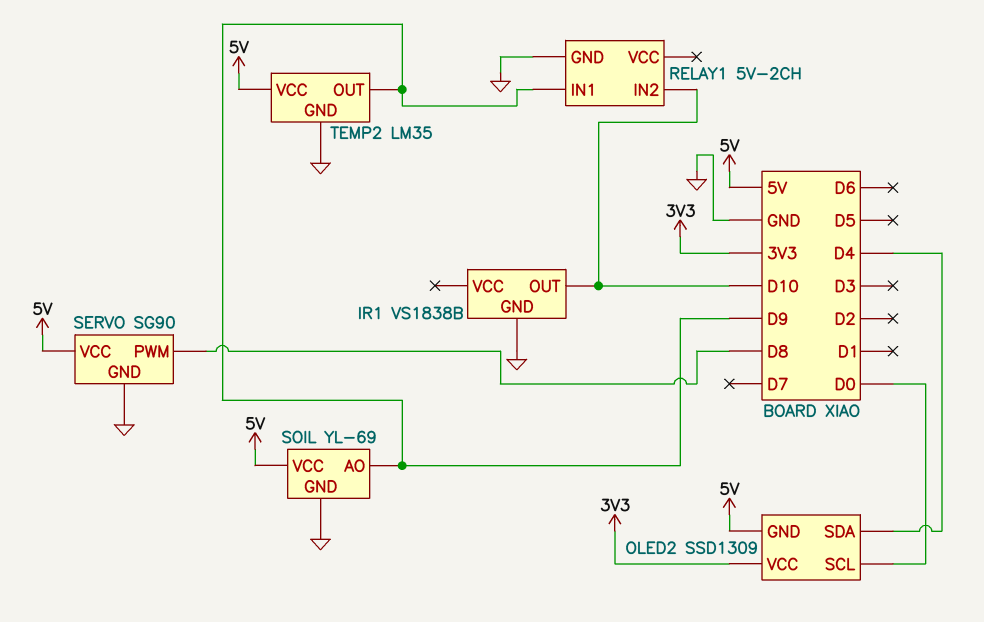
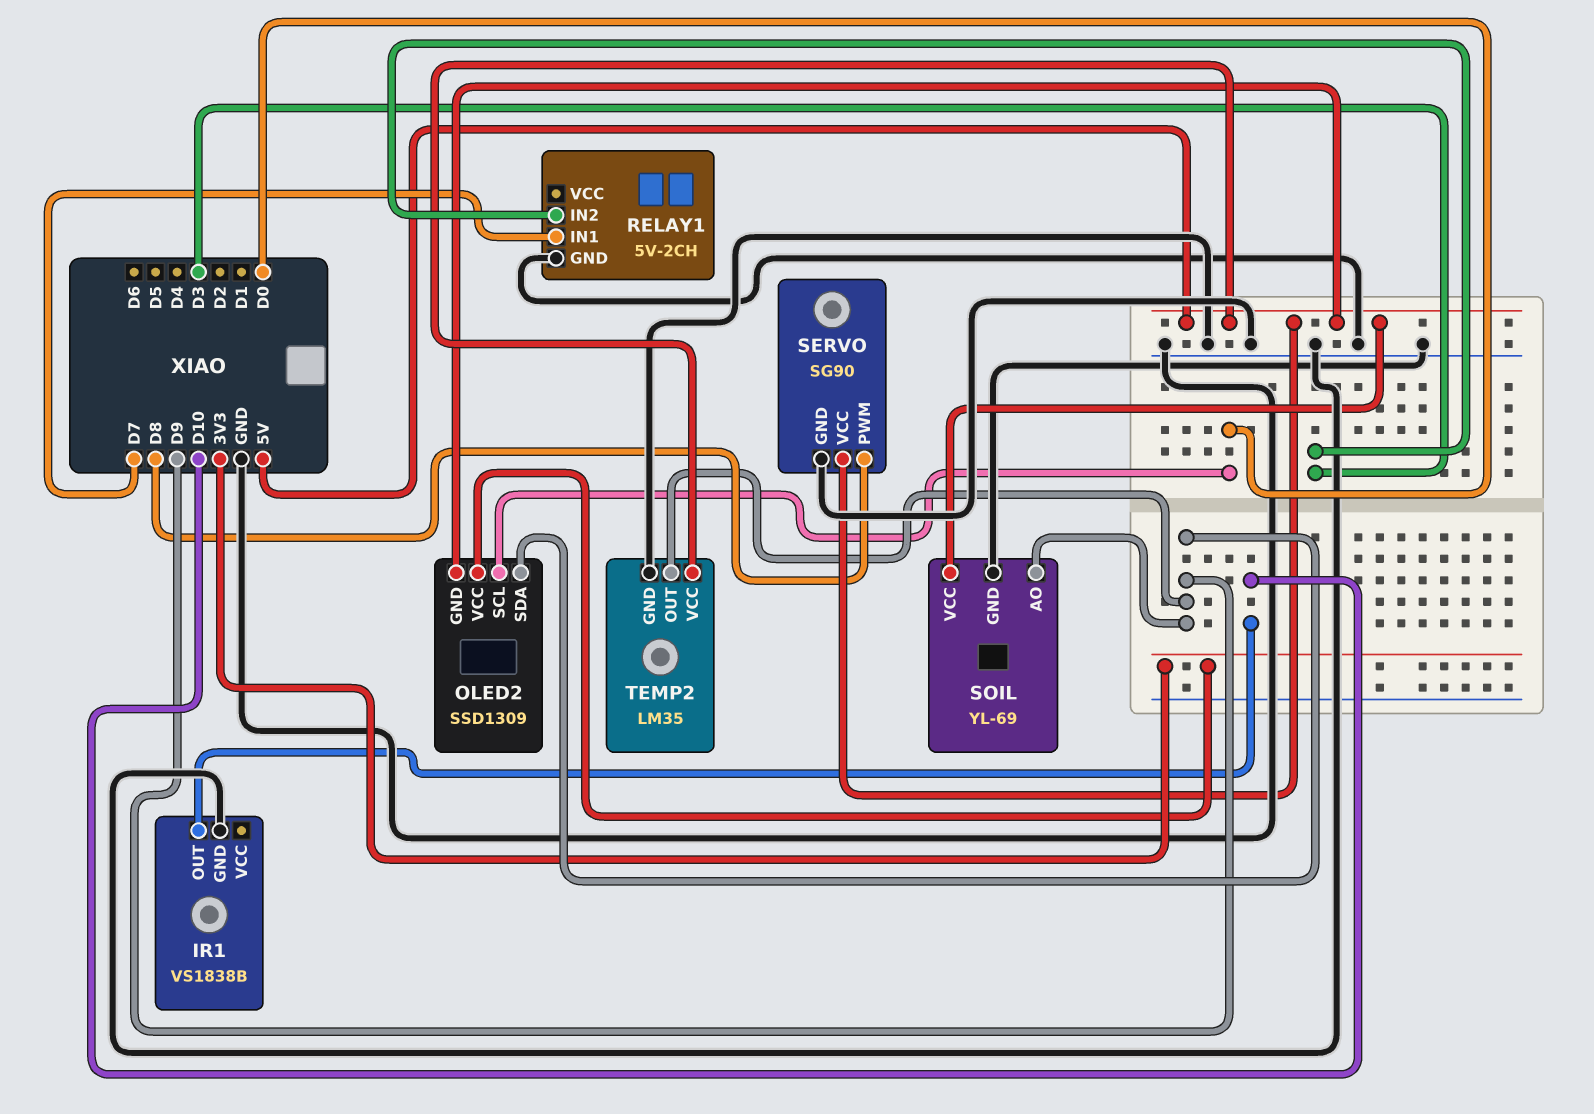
OLED2 pin SDA: D4 -> D9
RELAY1 pin IN1: D9 -> D7
RELAY1 pin IN2: D10 -> D3

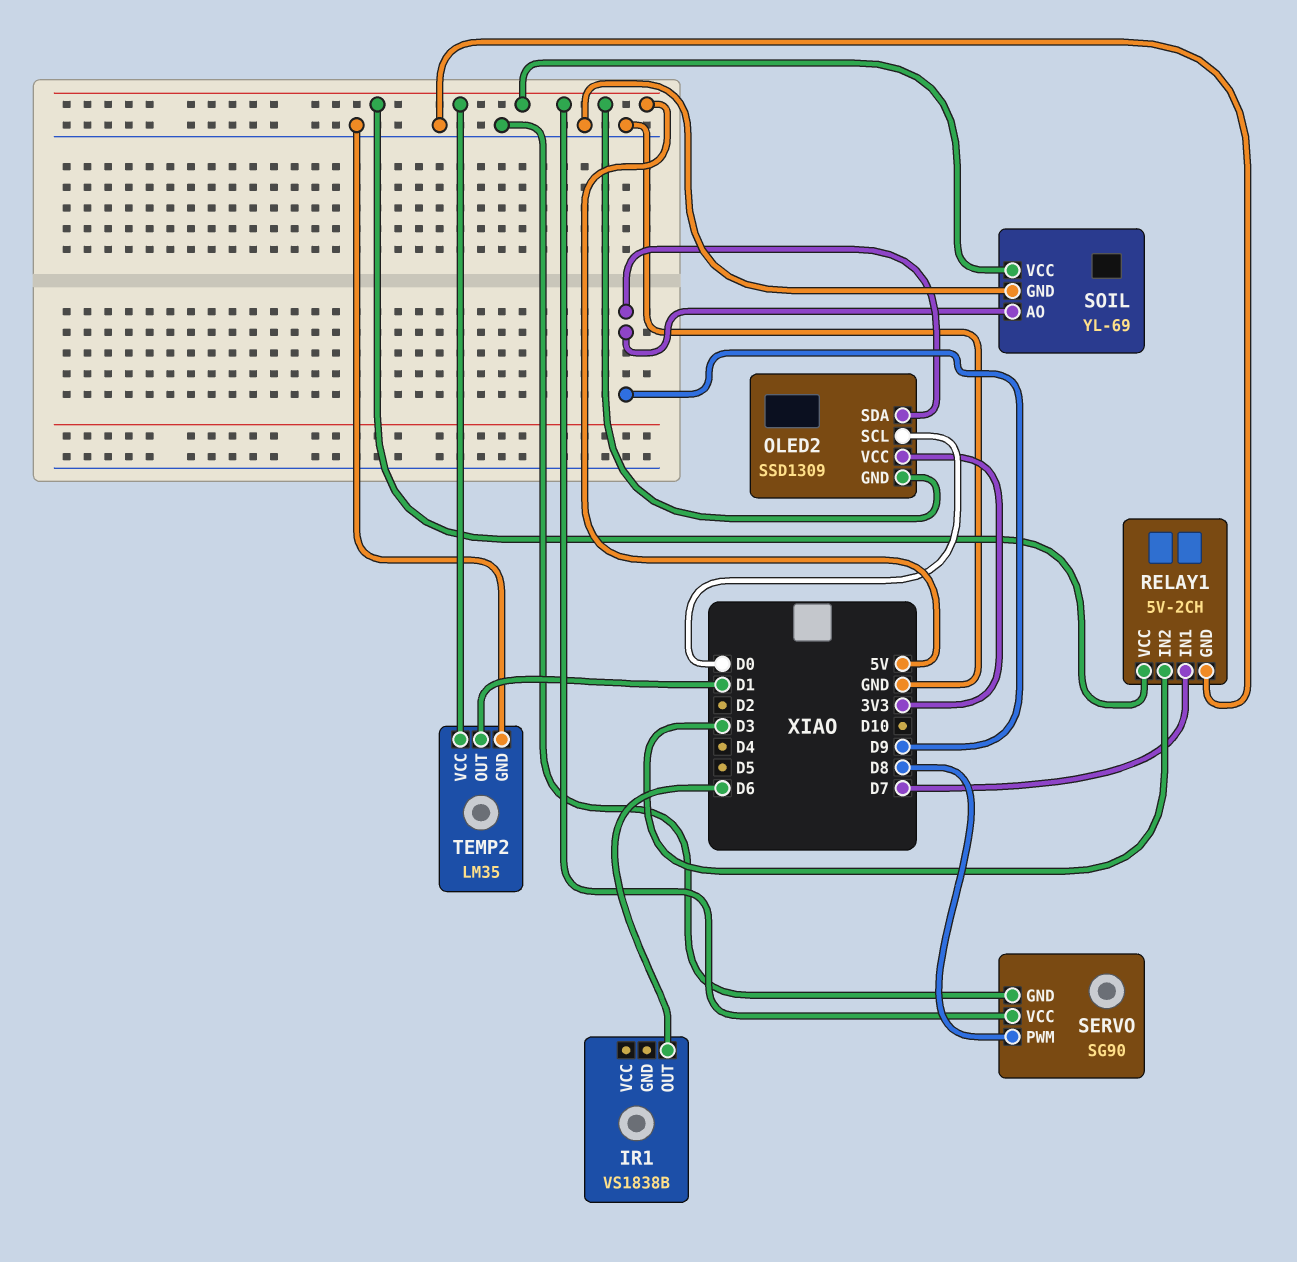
IR1 pin GND: GND -> none
IR1 pin OUT: D10 -> D6
RELAY1 pin VCC: none -> 5V
TEMP2 pin OUT: D9 -> D1

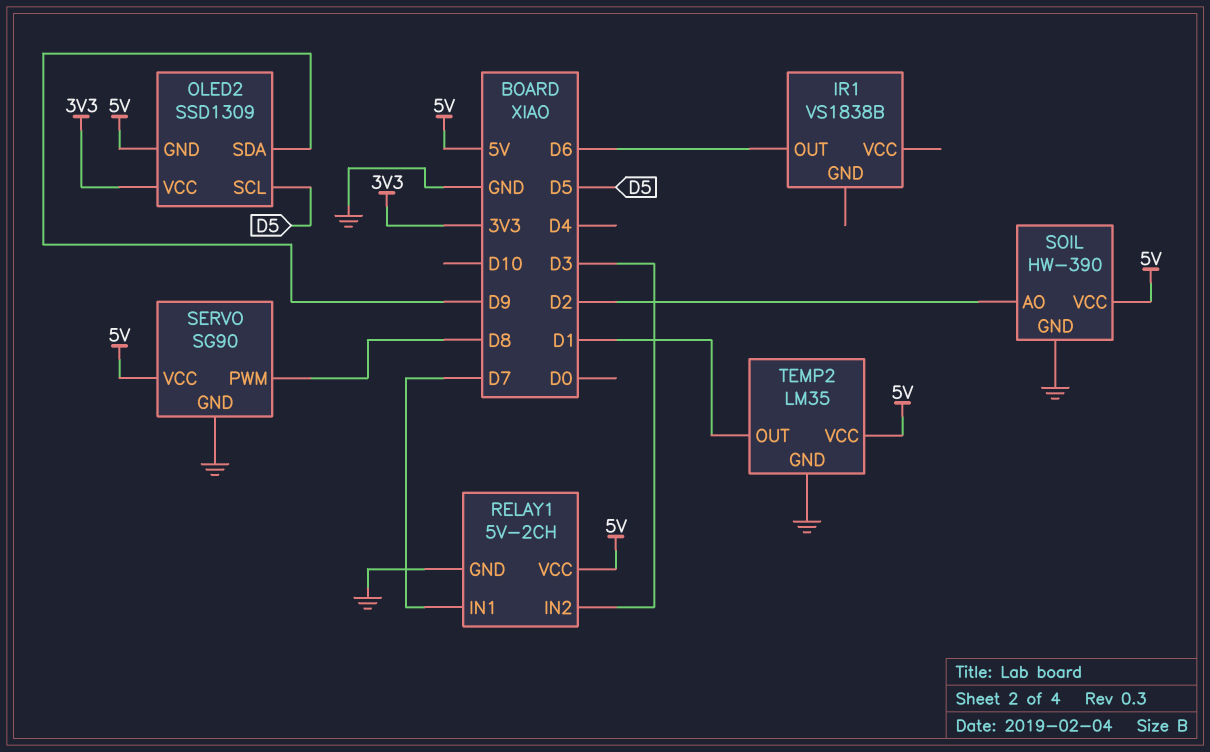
OLED2 pin SCL: D0 -> D5
SOIL: YL-69 -> HW-390
SOIL pin AO: D9 -> D2

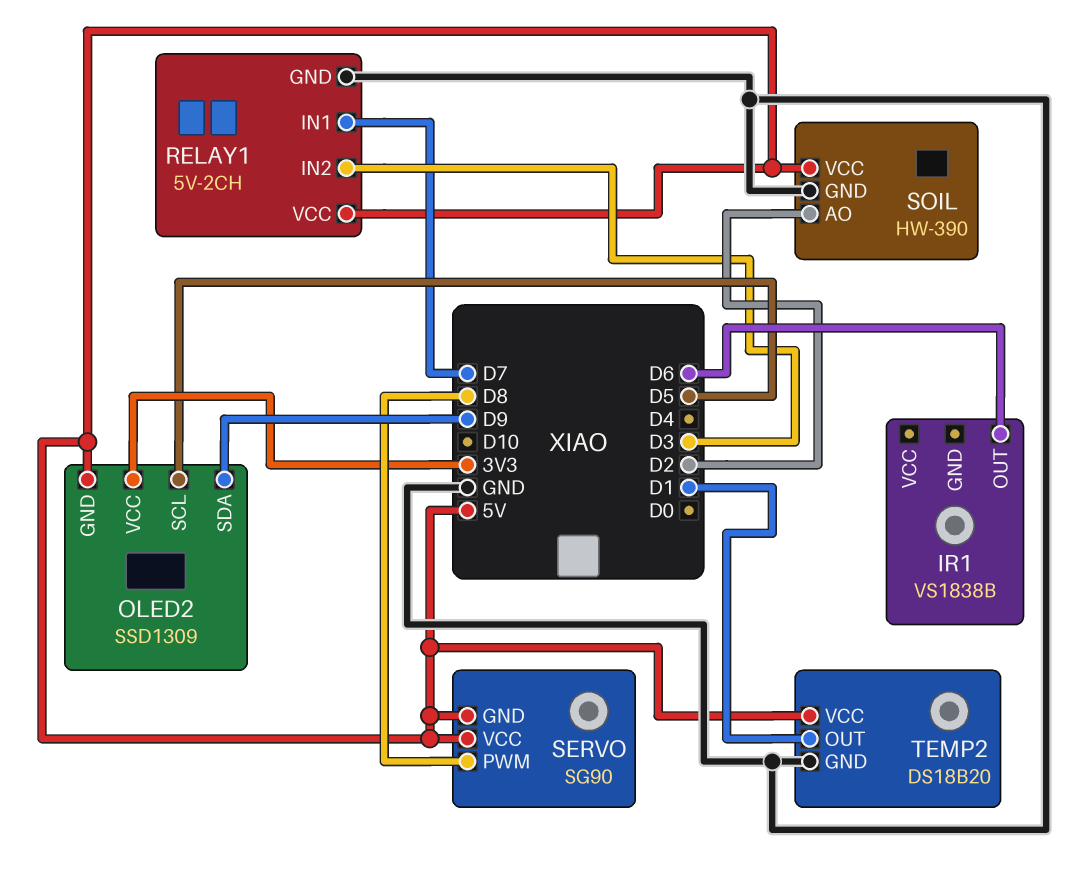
SERVO pin GND: GND -> 5V
TEMP2: LM35 -> DS18B20

